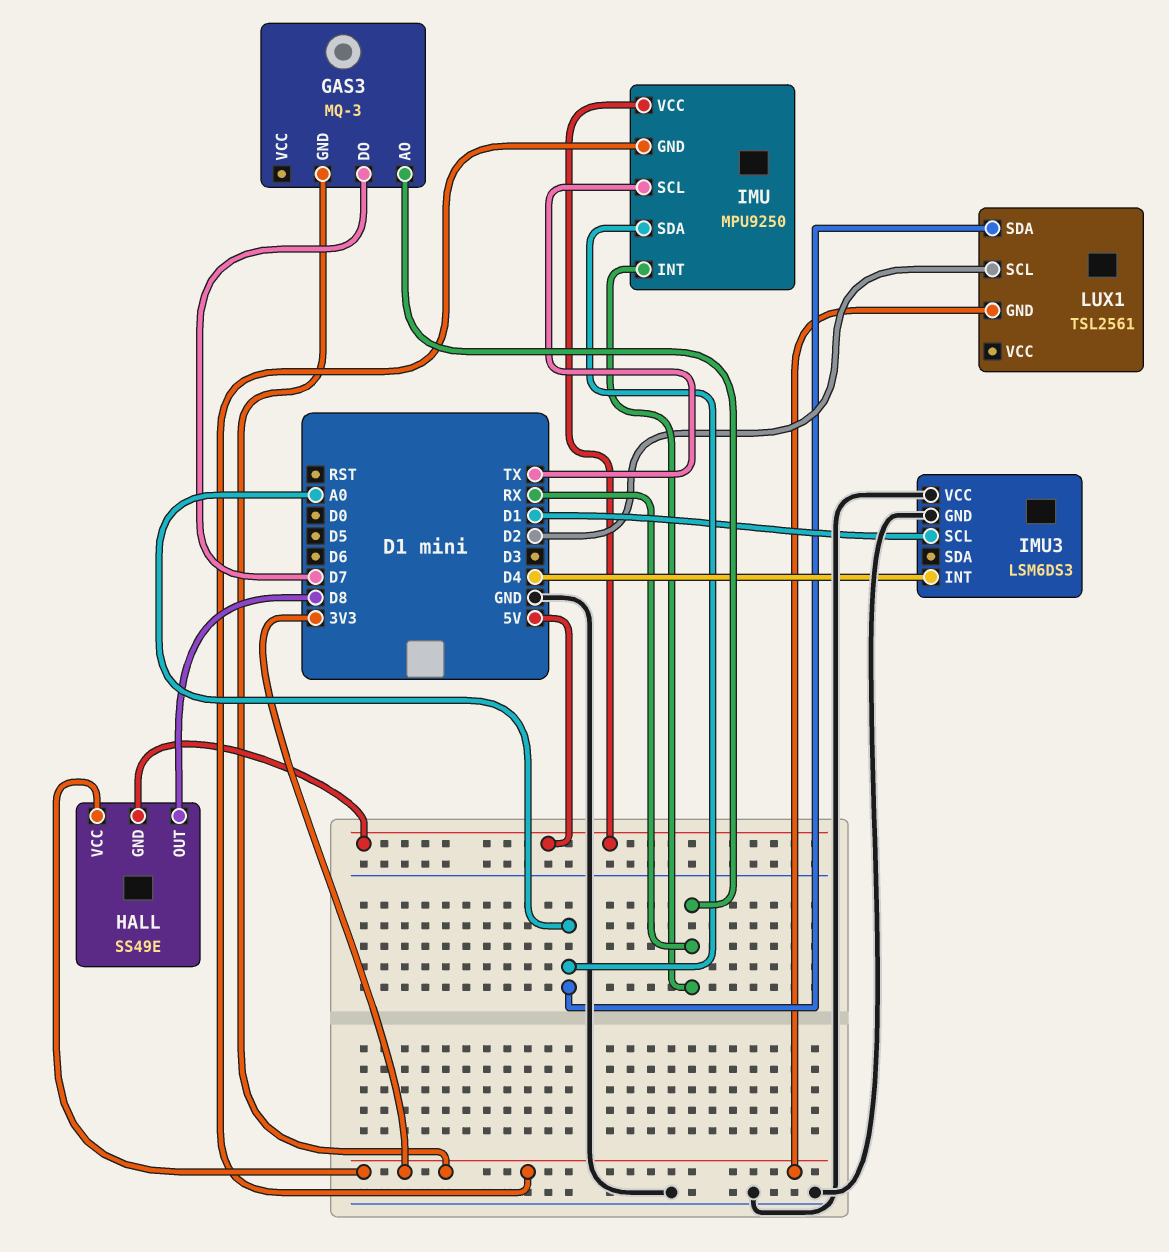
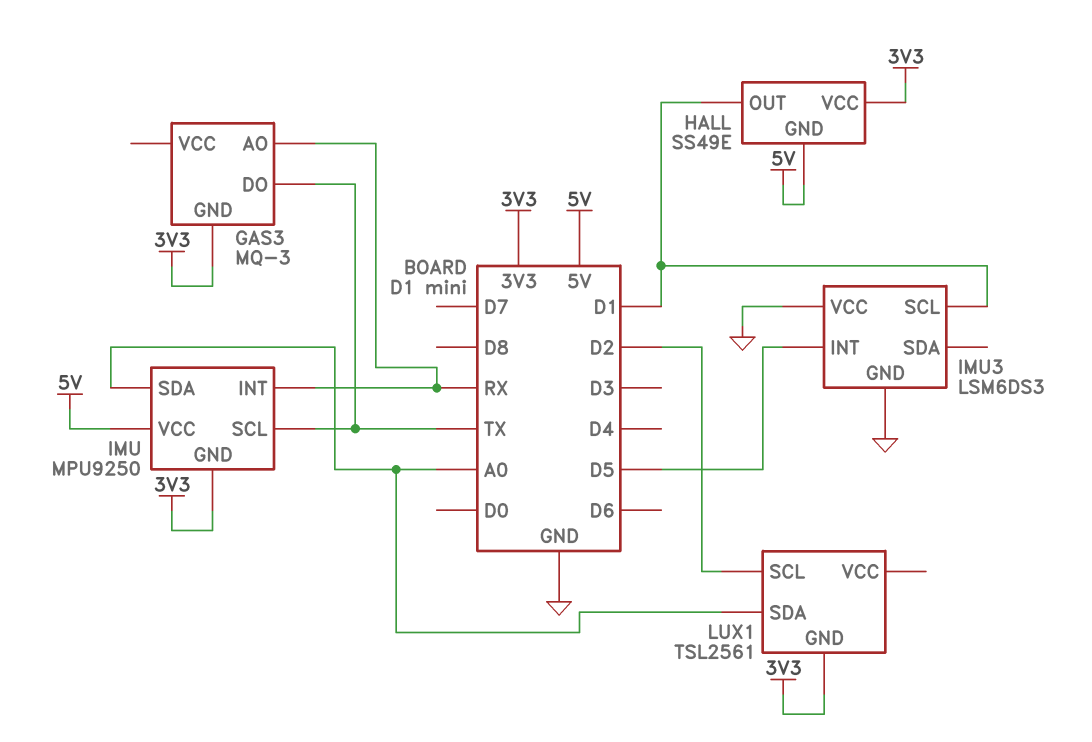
GAS3 pin DO: D7 -> TX
HALL pin OUT: D8 -> D1
IMU3 pin INT: D4 -> D5

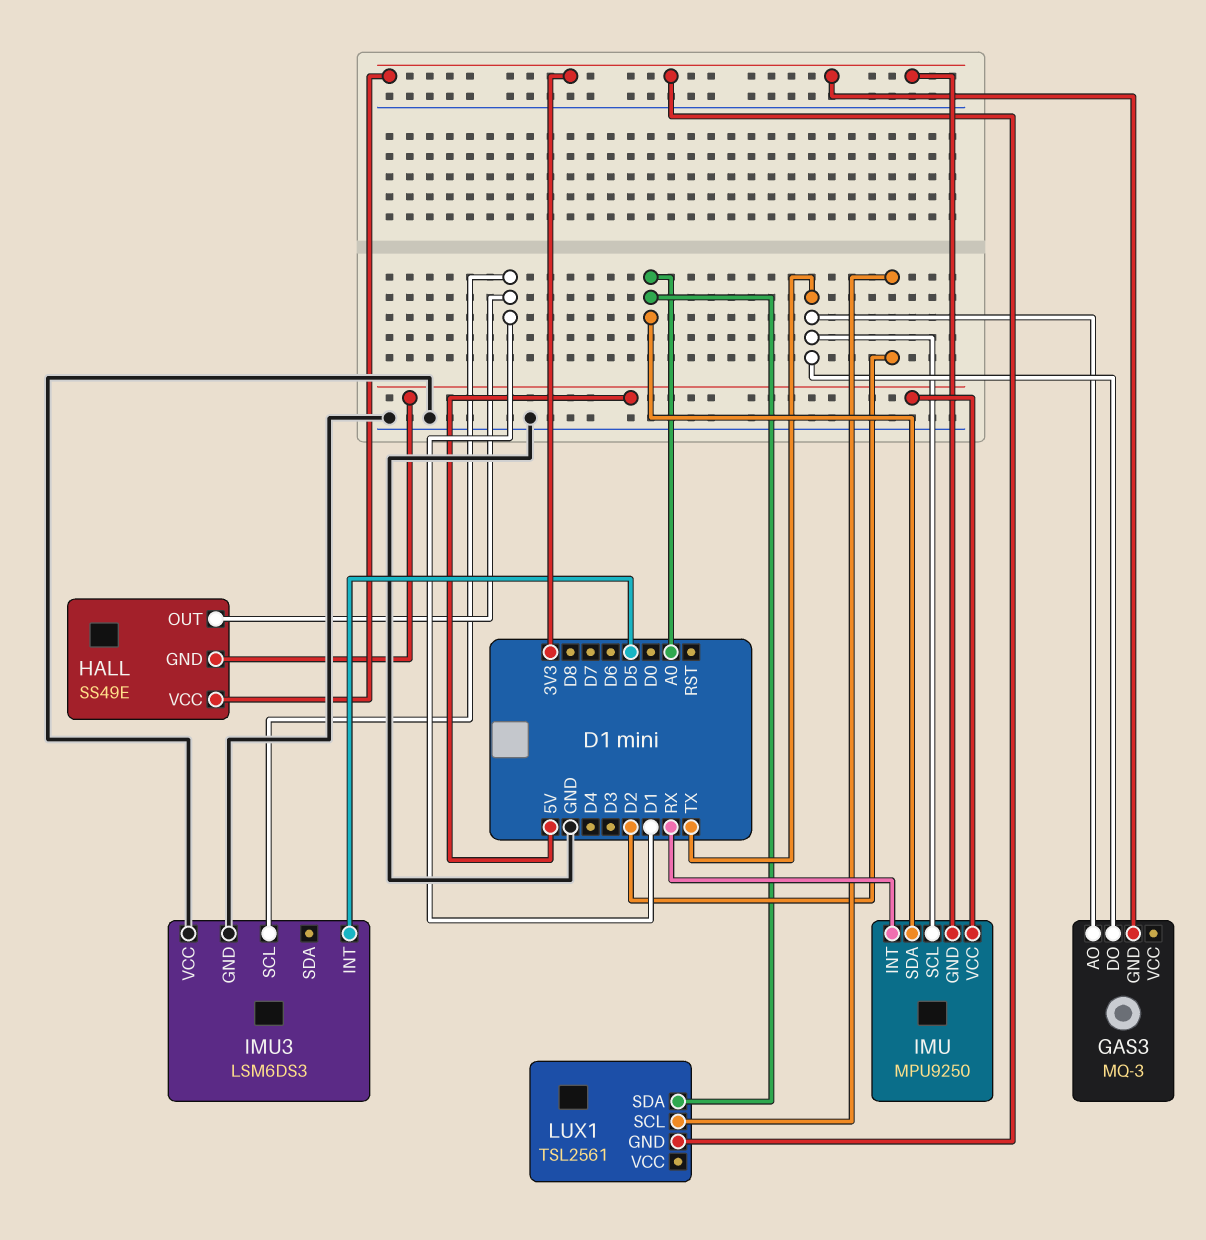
GAS3 pin AO: RX -> TX

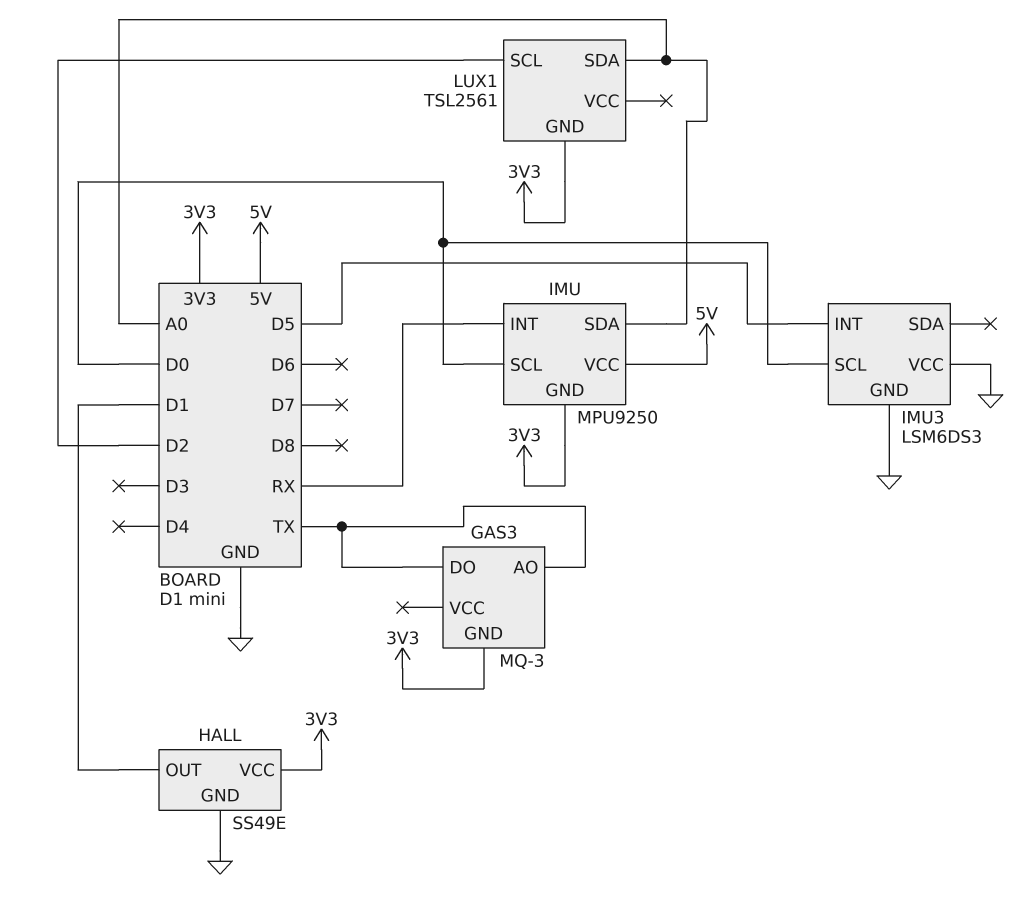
HALL pin GND: 5V -> GND
IMU pin SCL: TX -> D0
IMU3 pin SCL: D1 -> D0

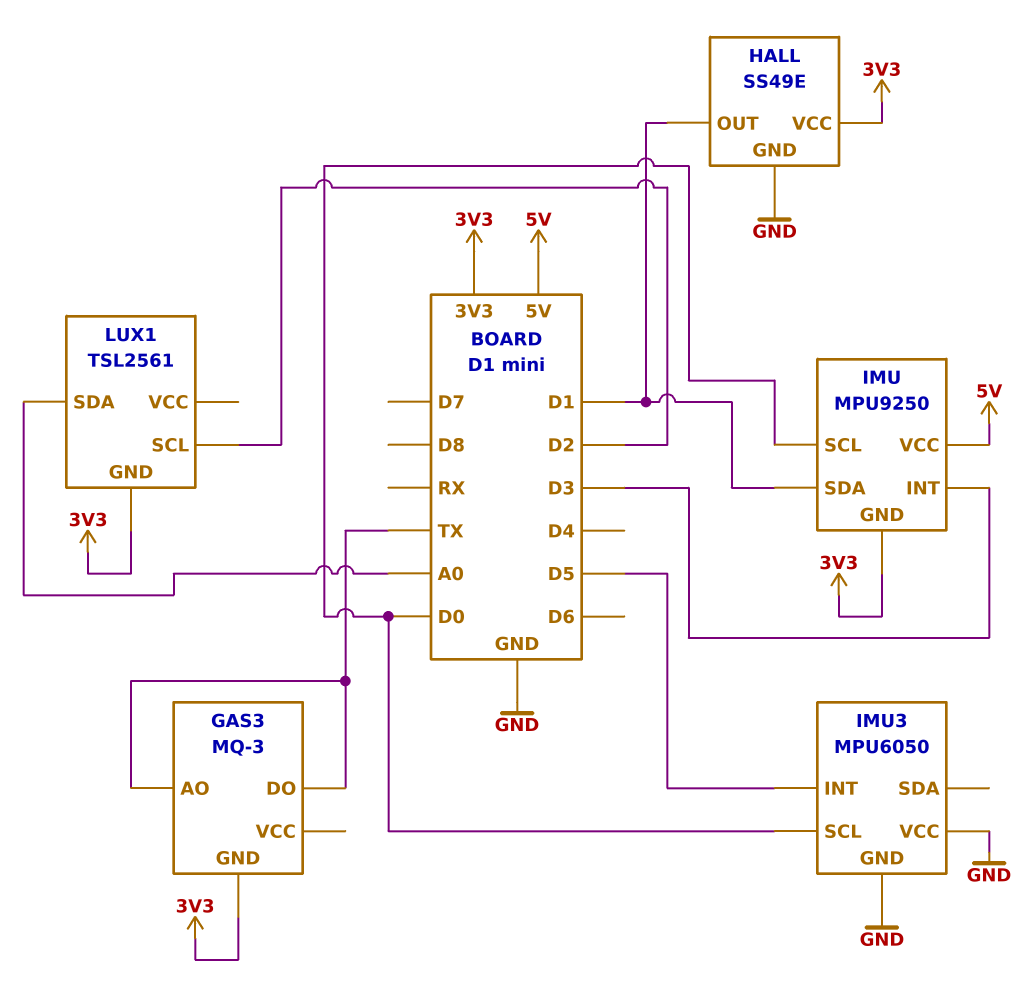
IMU pin INT: RX -> D3
IMU pin SDA: A0 -> D1
IMU3: LSM6DS3 -> MPU6050

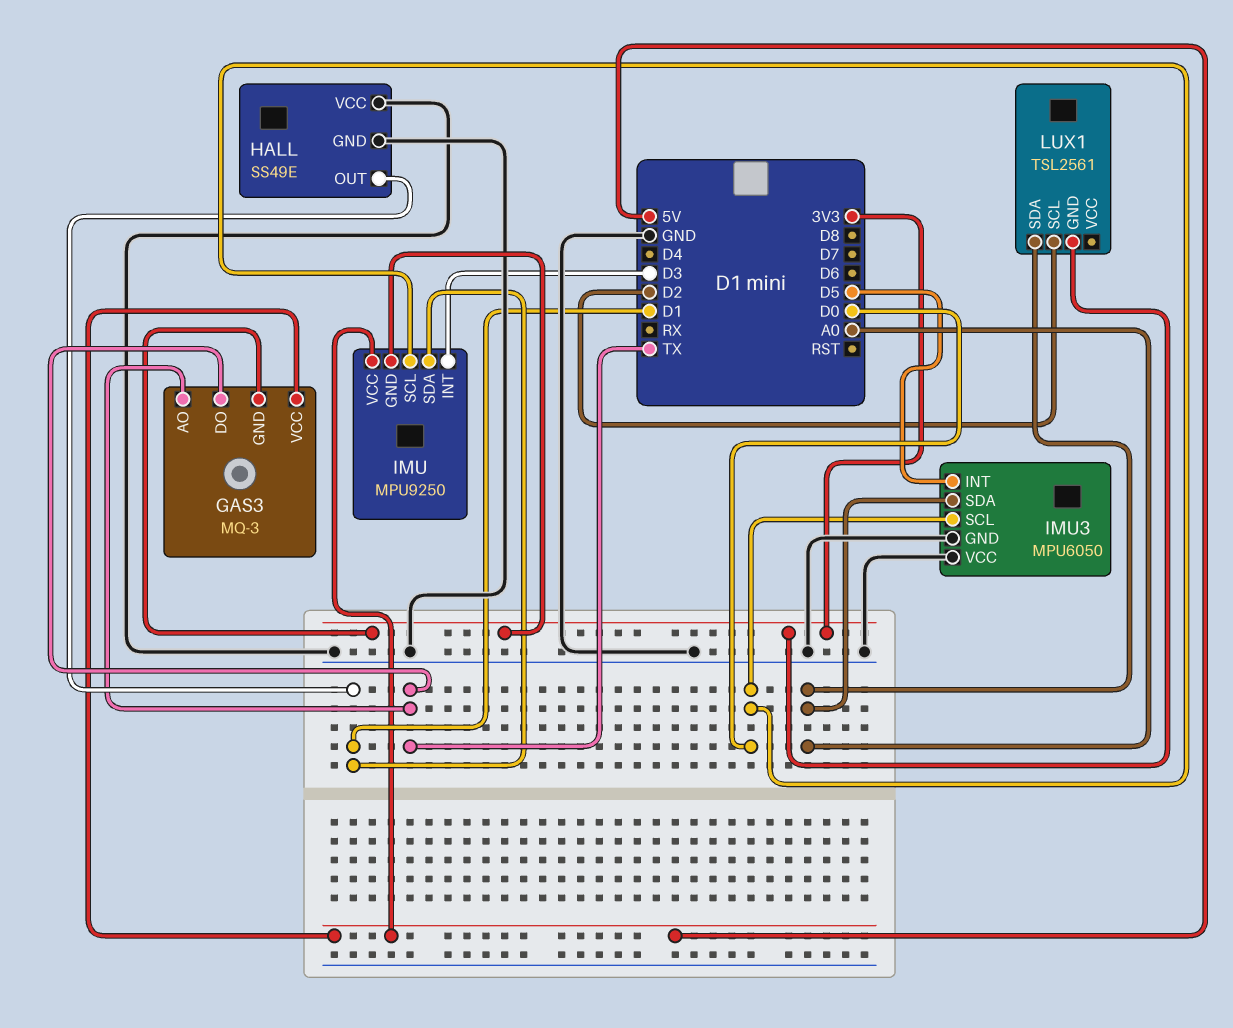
GAS3 pin VCC: none -> 5V
HALL pin VCC: 3V3 -> GND
IMU3 pin SDA: none -> A0

